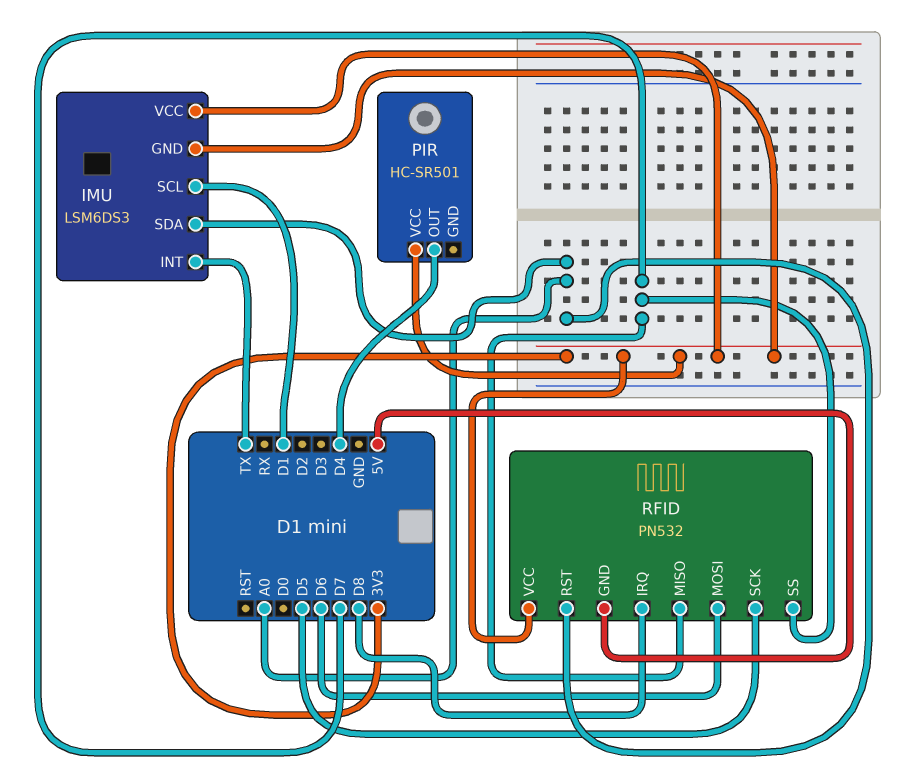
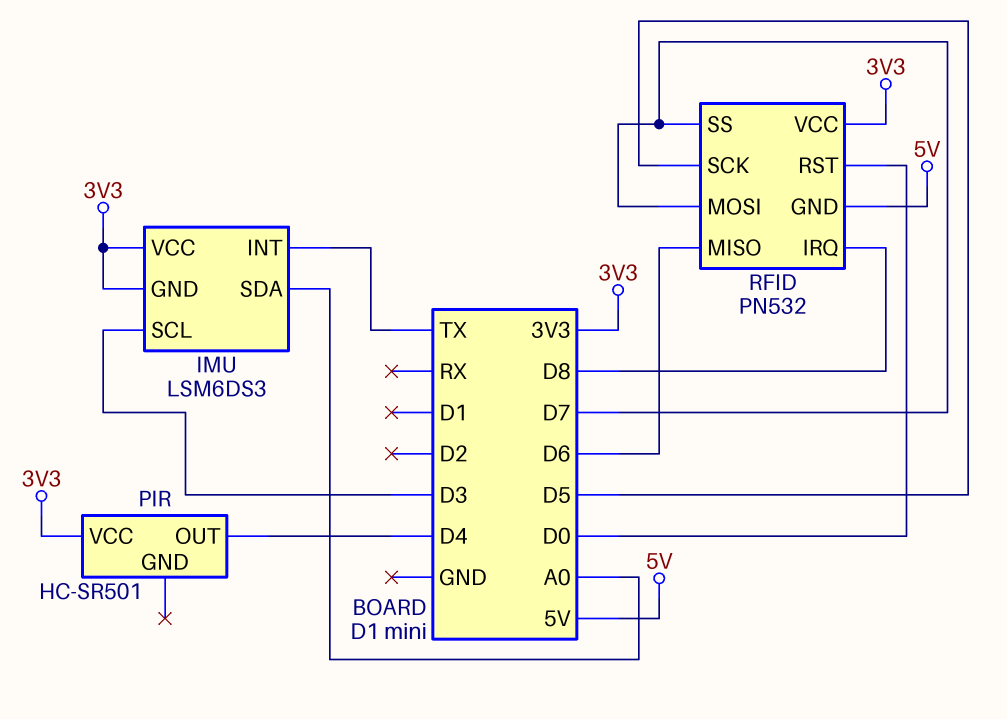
IMU pin SCL: D1 -> D3
RFID pin MISO: D7 -> D6
RFID pin MOSI: D6 -> D7
RFID pin RST: A0 -> D0

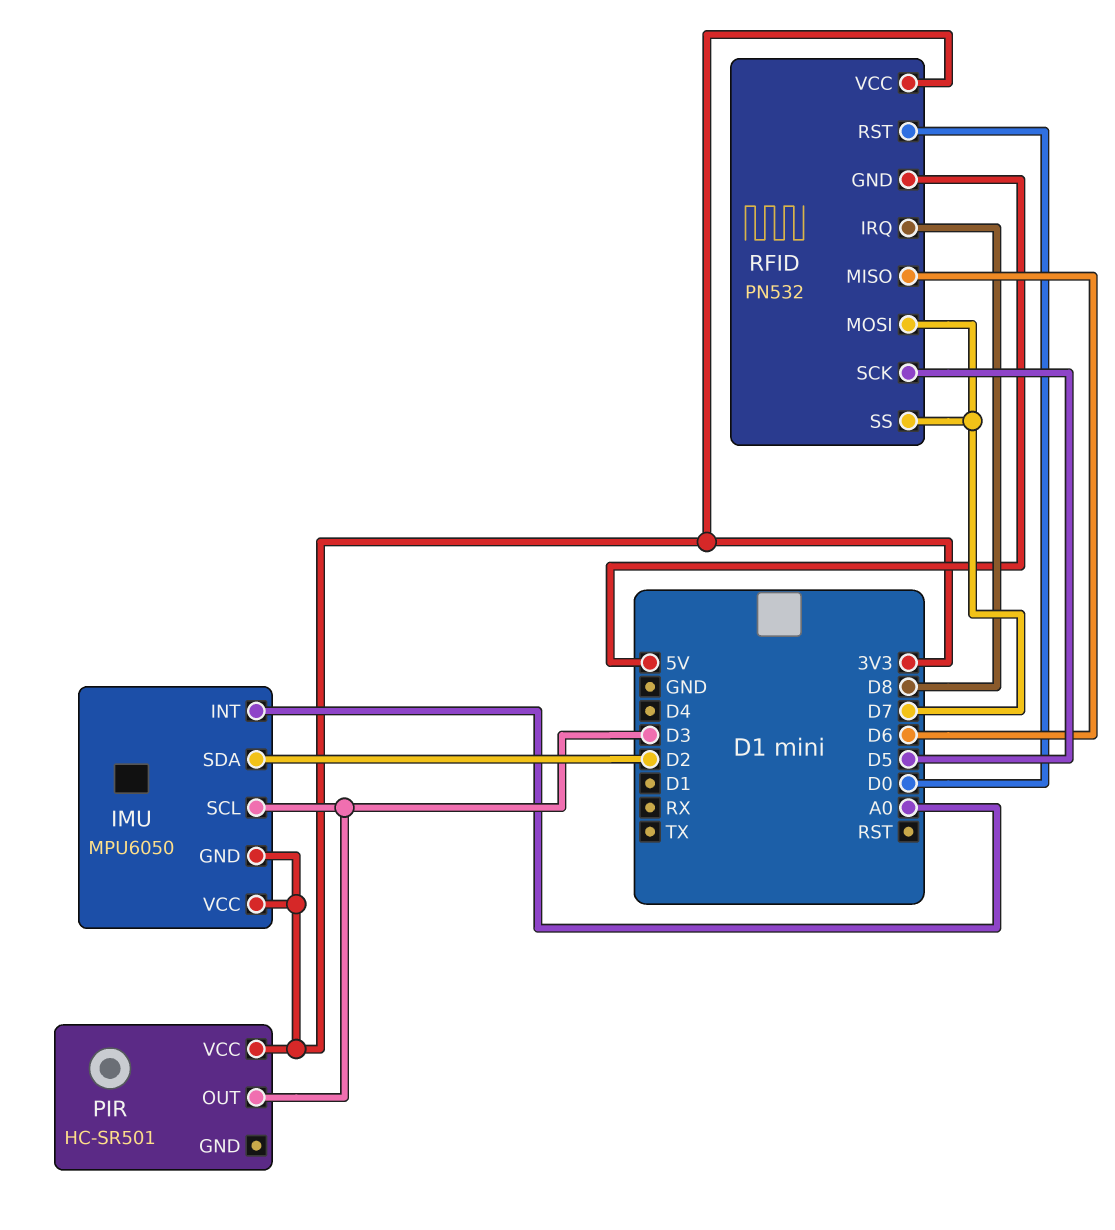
IMU: LSM6DS3 -> MPU6050
IMU pin INT: TX -> A0
IMU pin SDA: A0 -> D2
PIR pin OUT: D4 -> D3

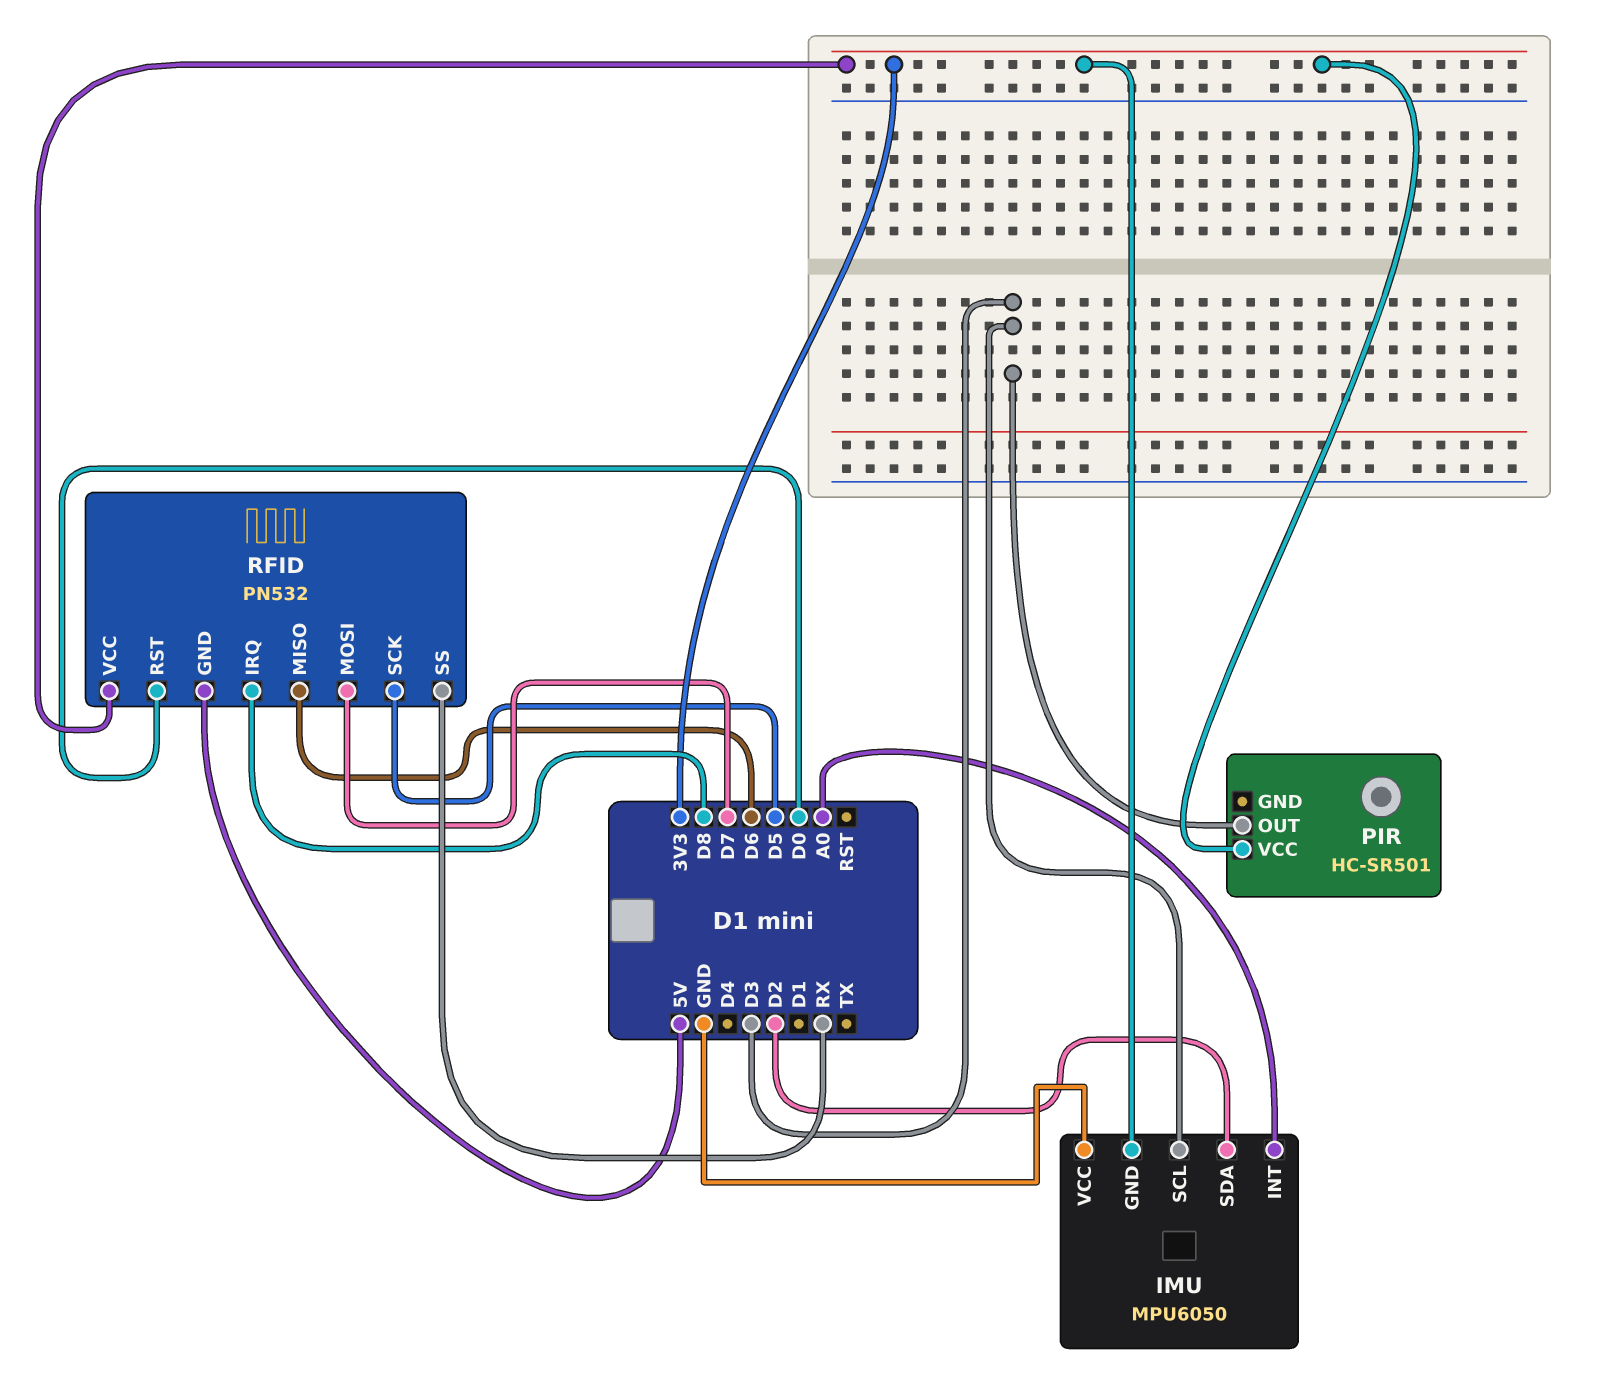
IMU pin VCC: 3V3 -> GND
RFID pin SS: D7 -> RX

